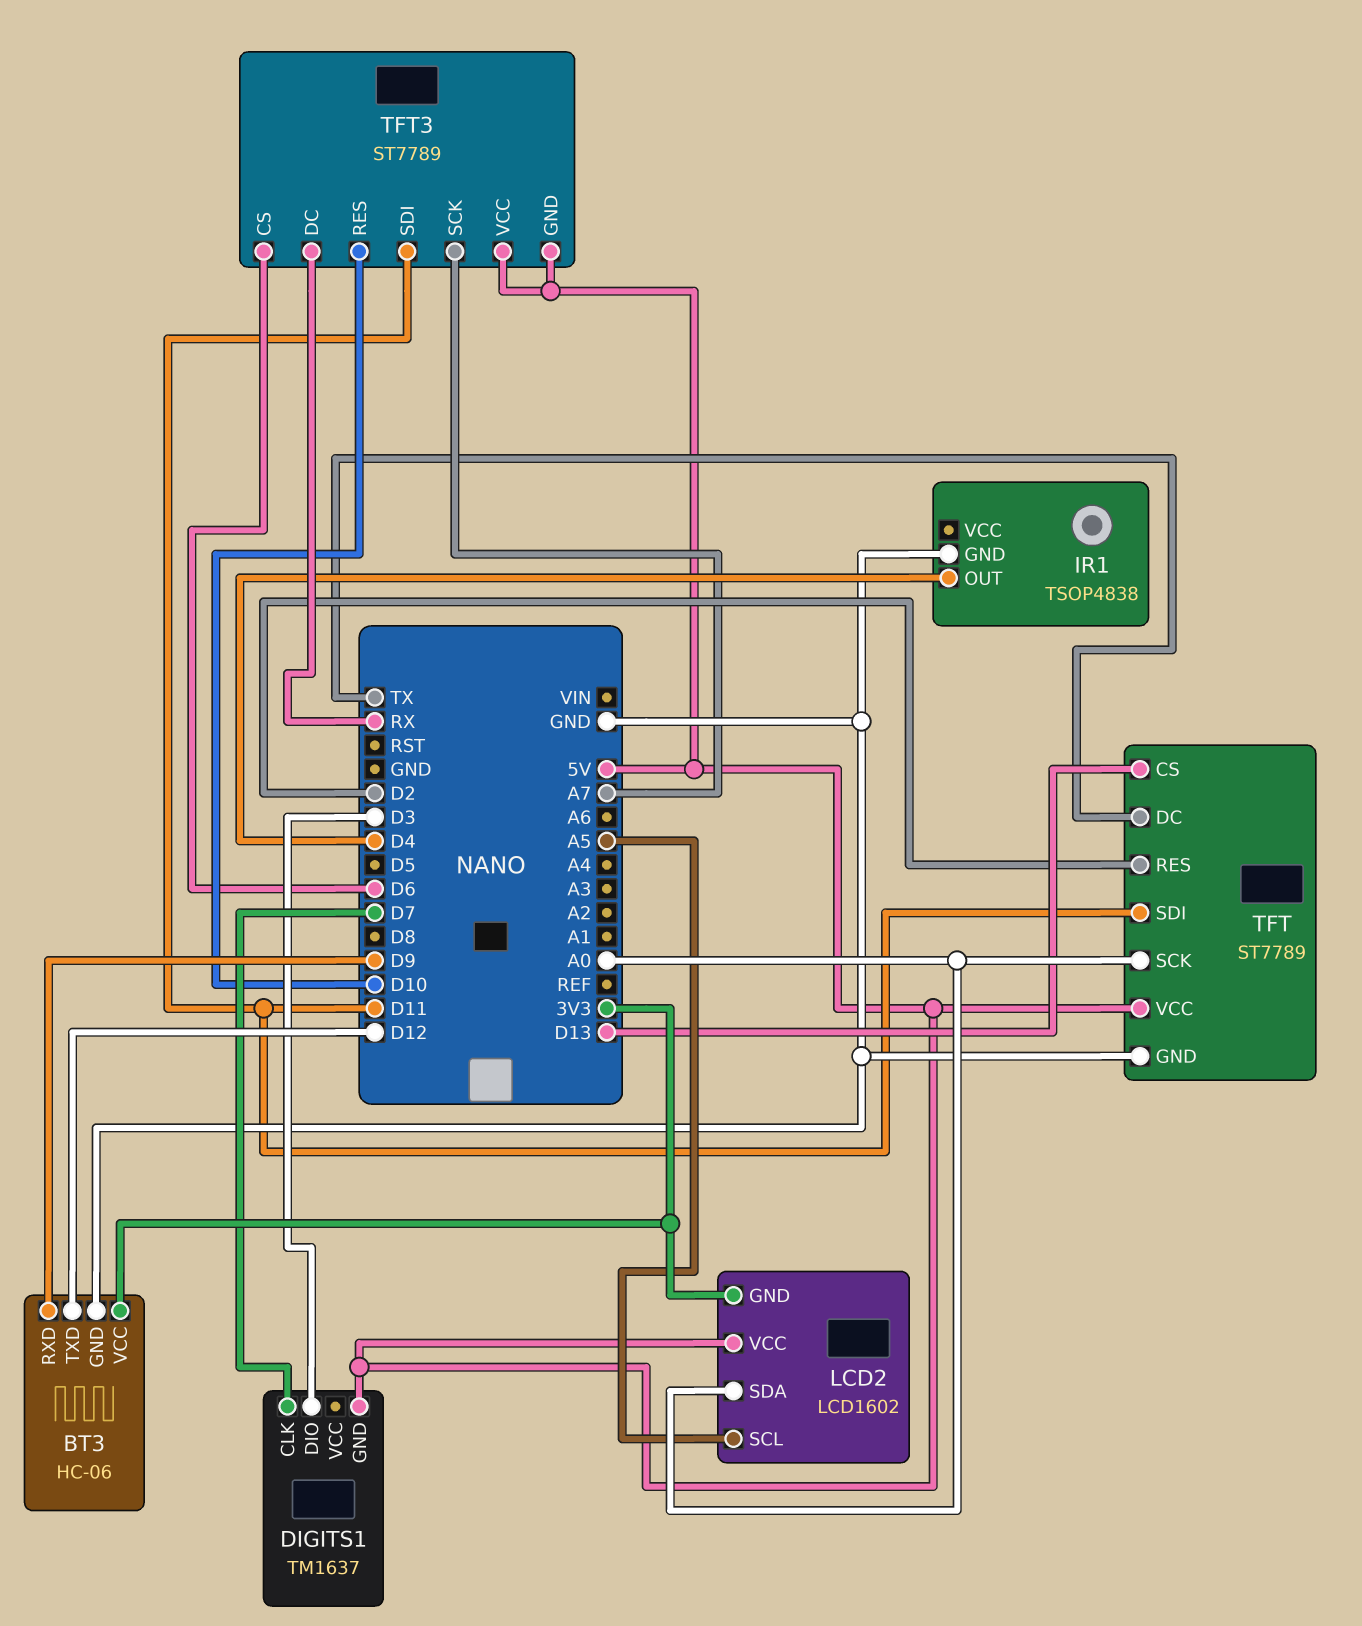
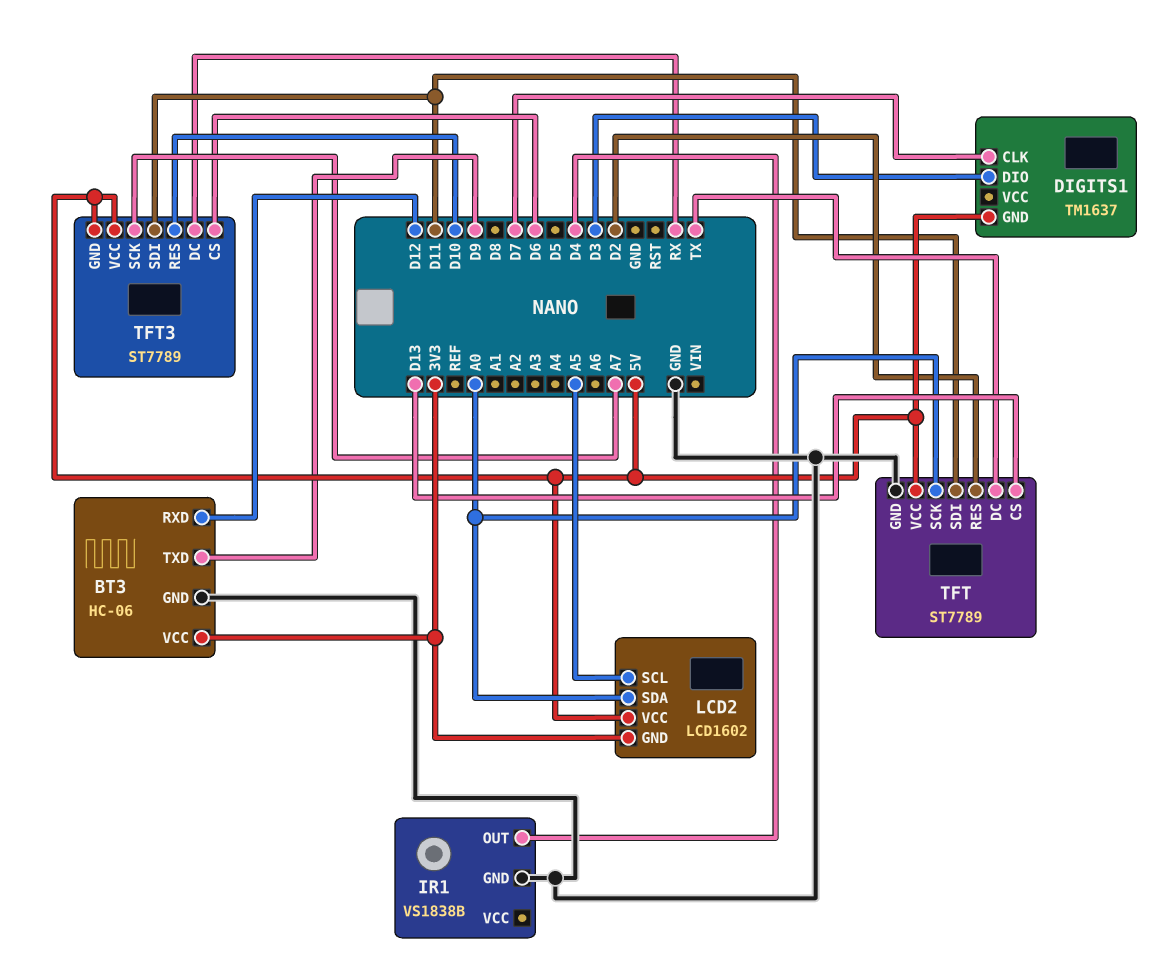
BT3 pin RXD: D9 -> D12
BT3 pin TXD: D12 -> D9
IR1: TSOP4838 -> VS1838B

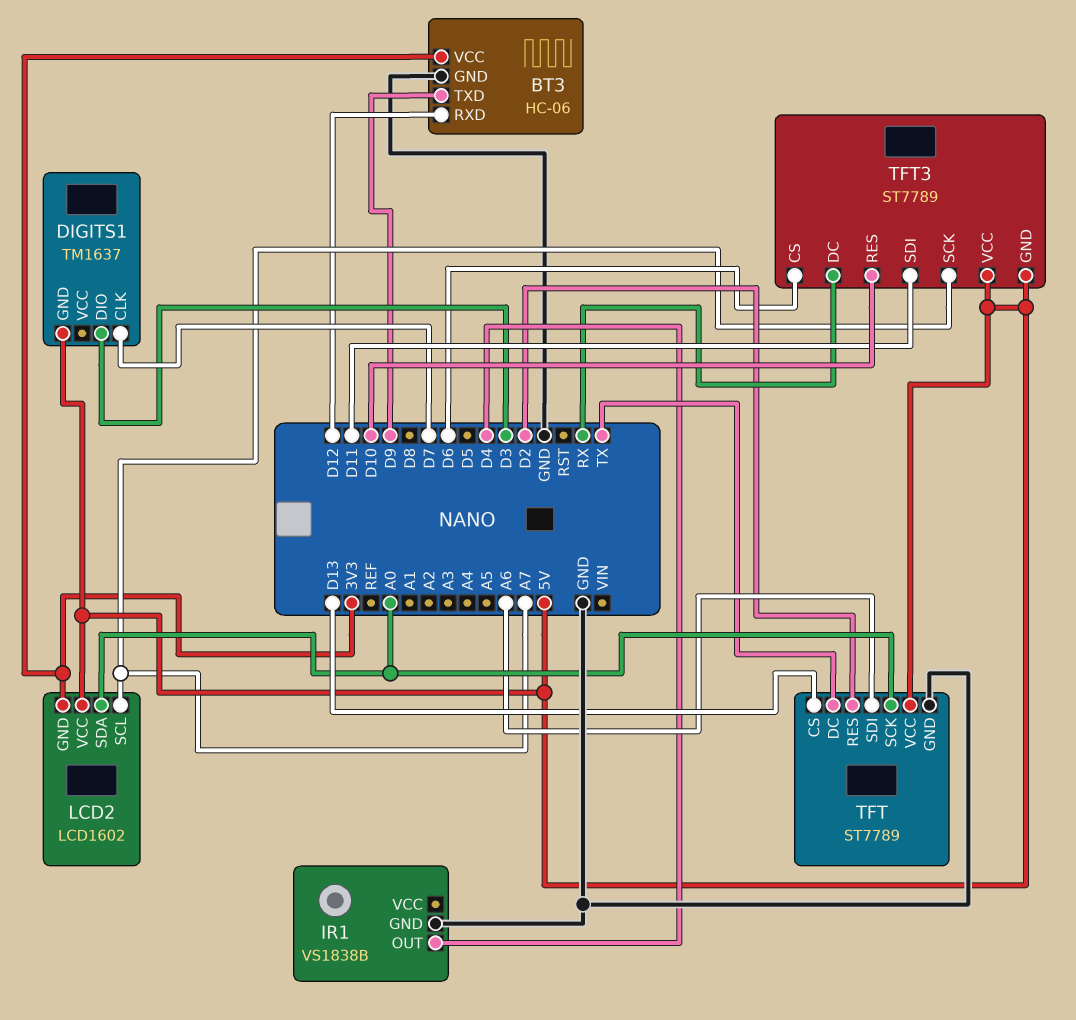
LCD2 pin SCL: A5 -> A7
TFT pin SDI: D11 -> A6

